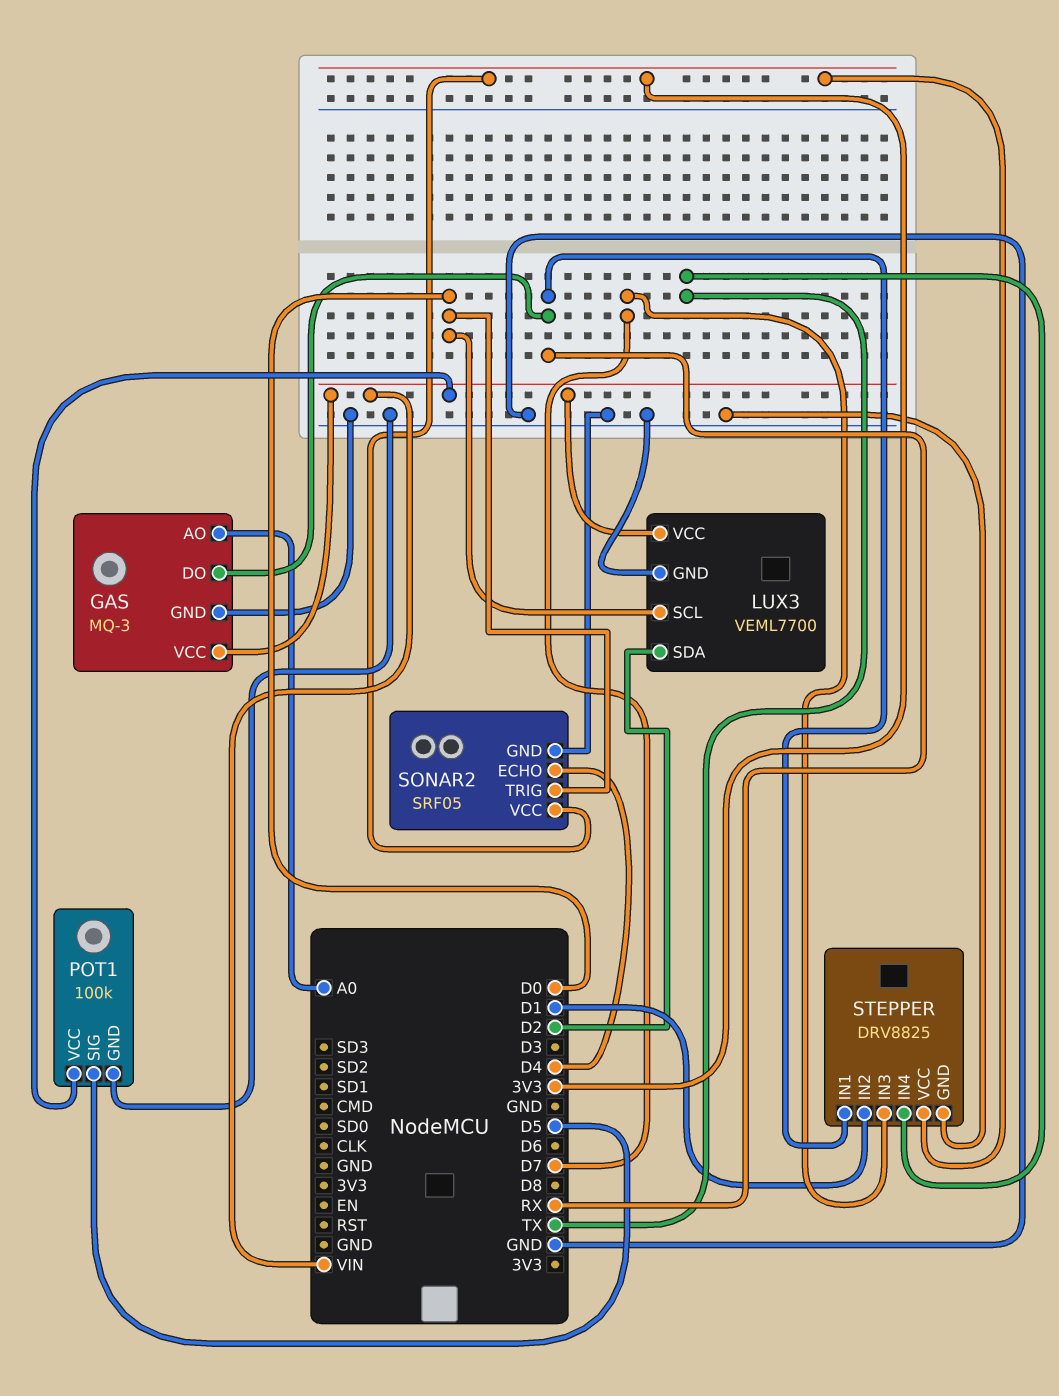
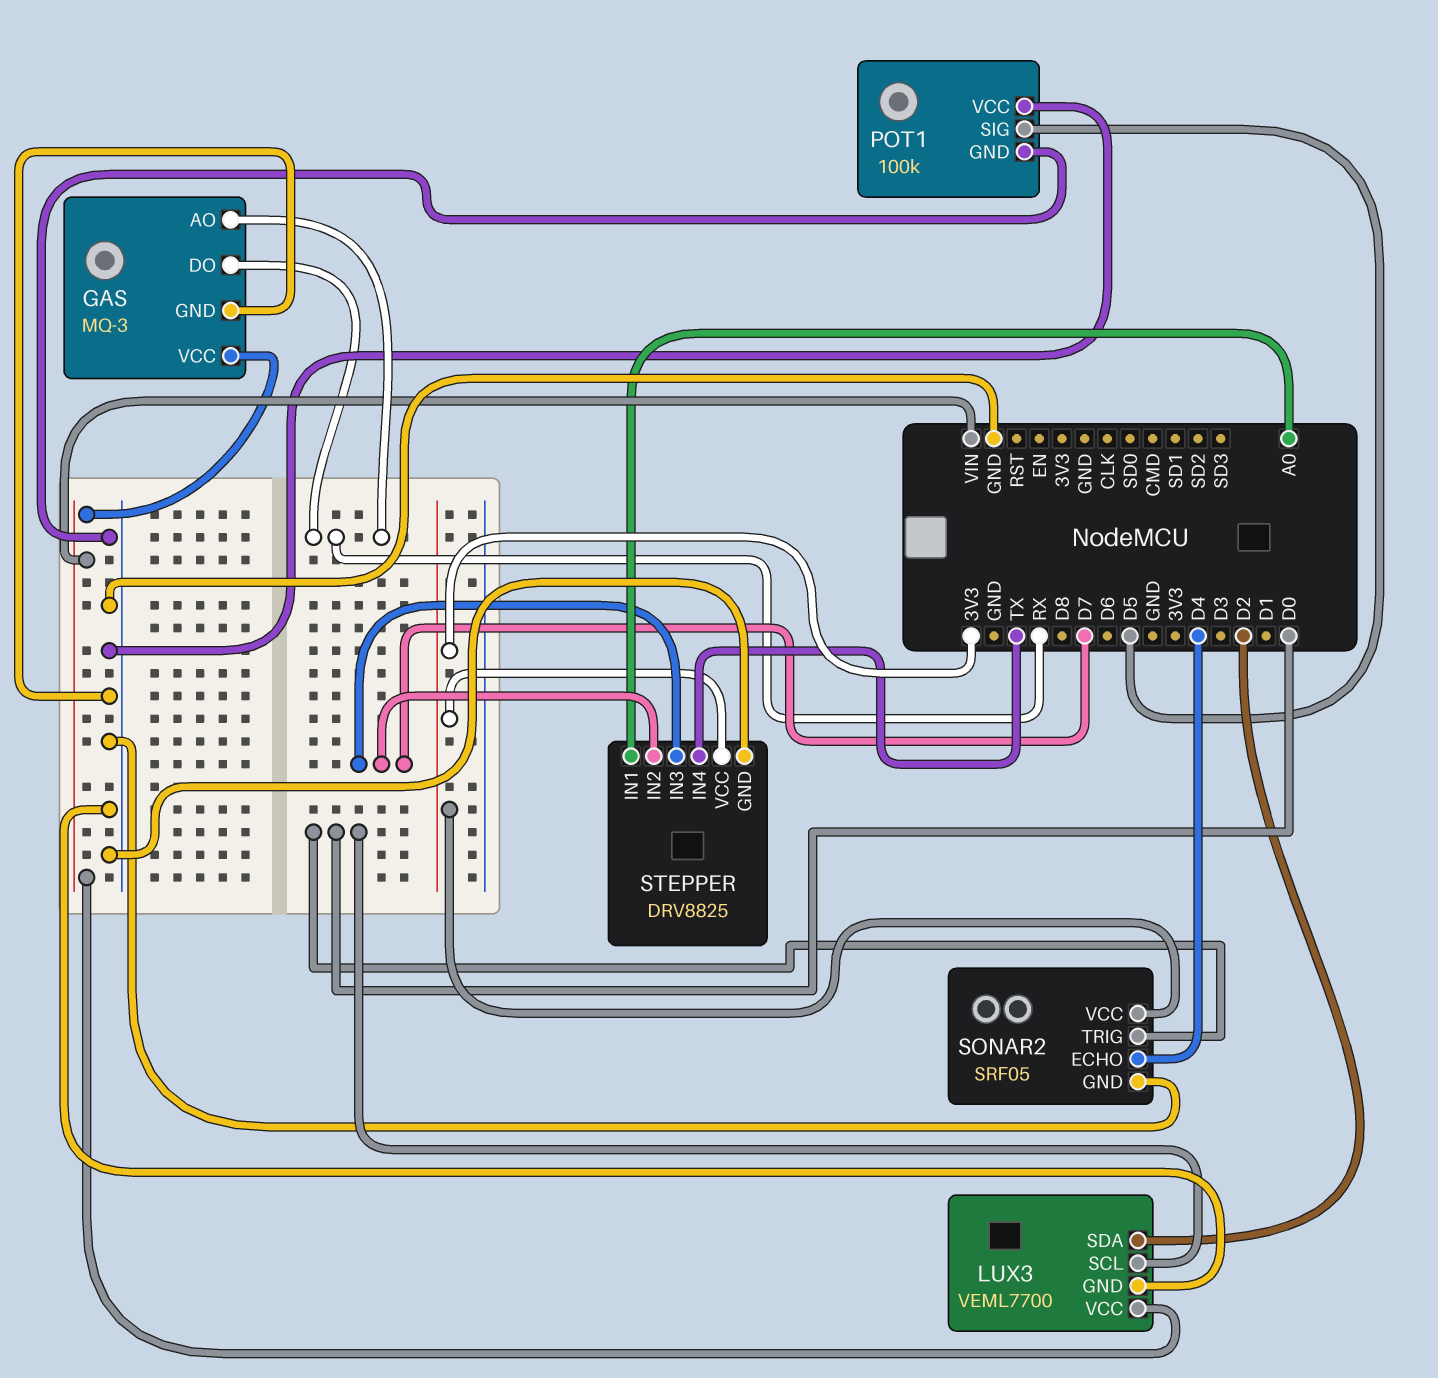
GAS pin AO: A0 -> RX
POT1 pin VCC: VIN -> GND
STEPPER pin IN1: RX -> A0
STEPPER pin IN2: D1 -> D7

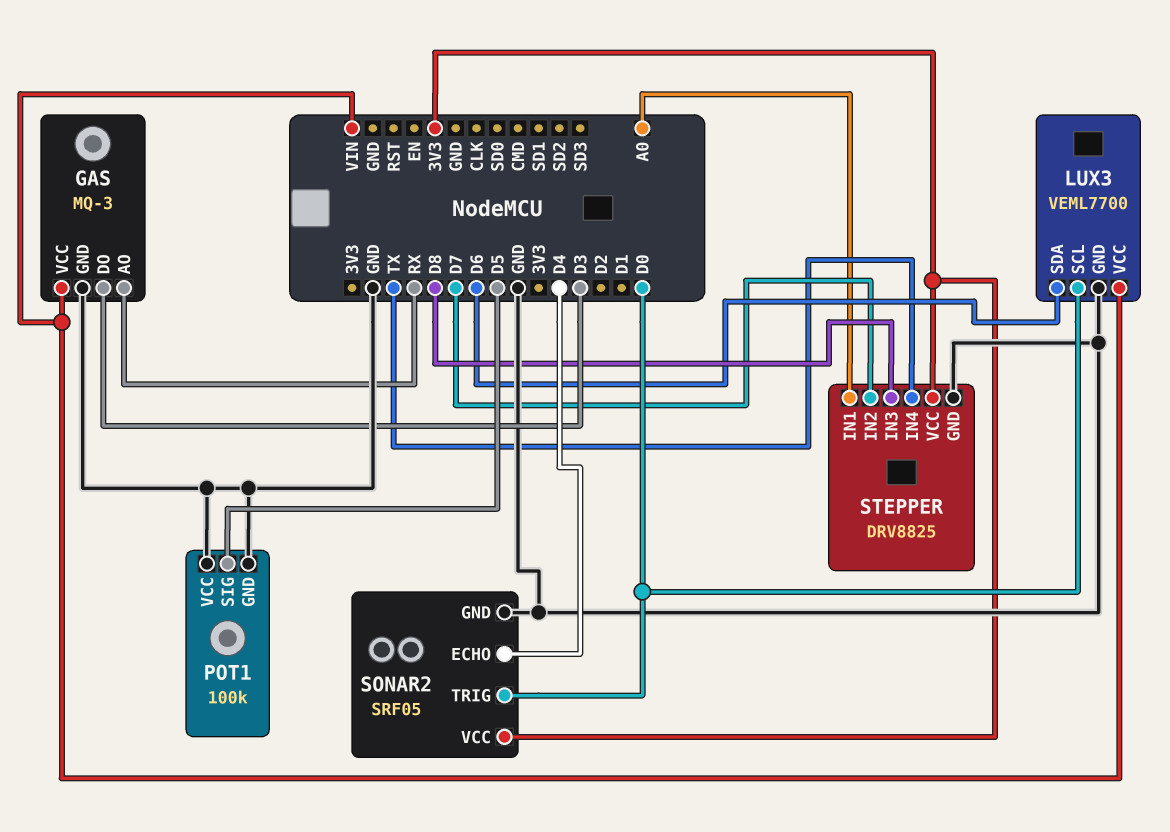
GAS pin DO: RX -> D3
LUX3 pin SDA: D2 -> D6
STEPPER pin IN3: D7 -> D8

